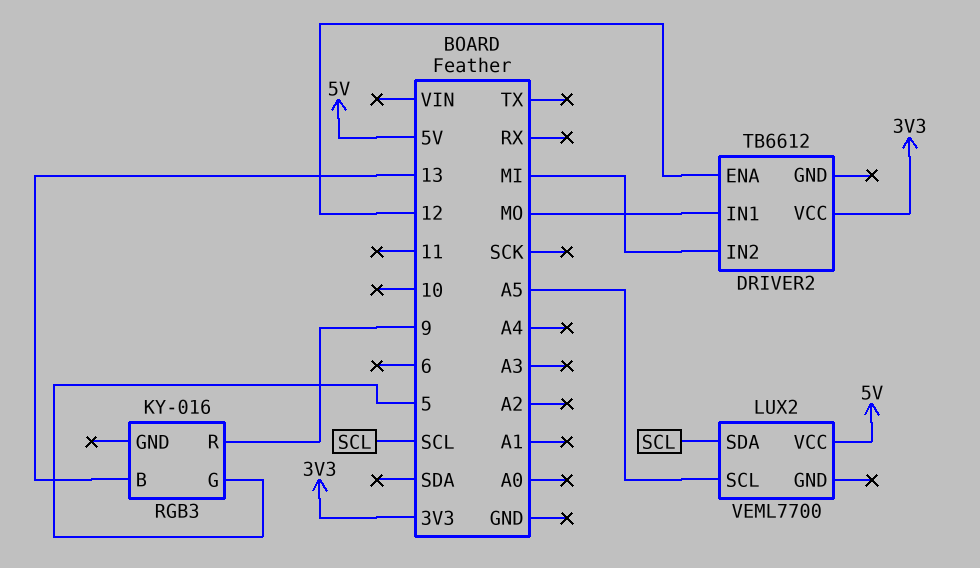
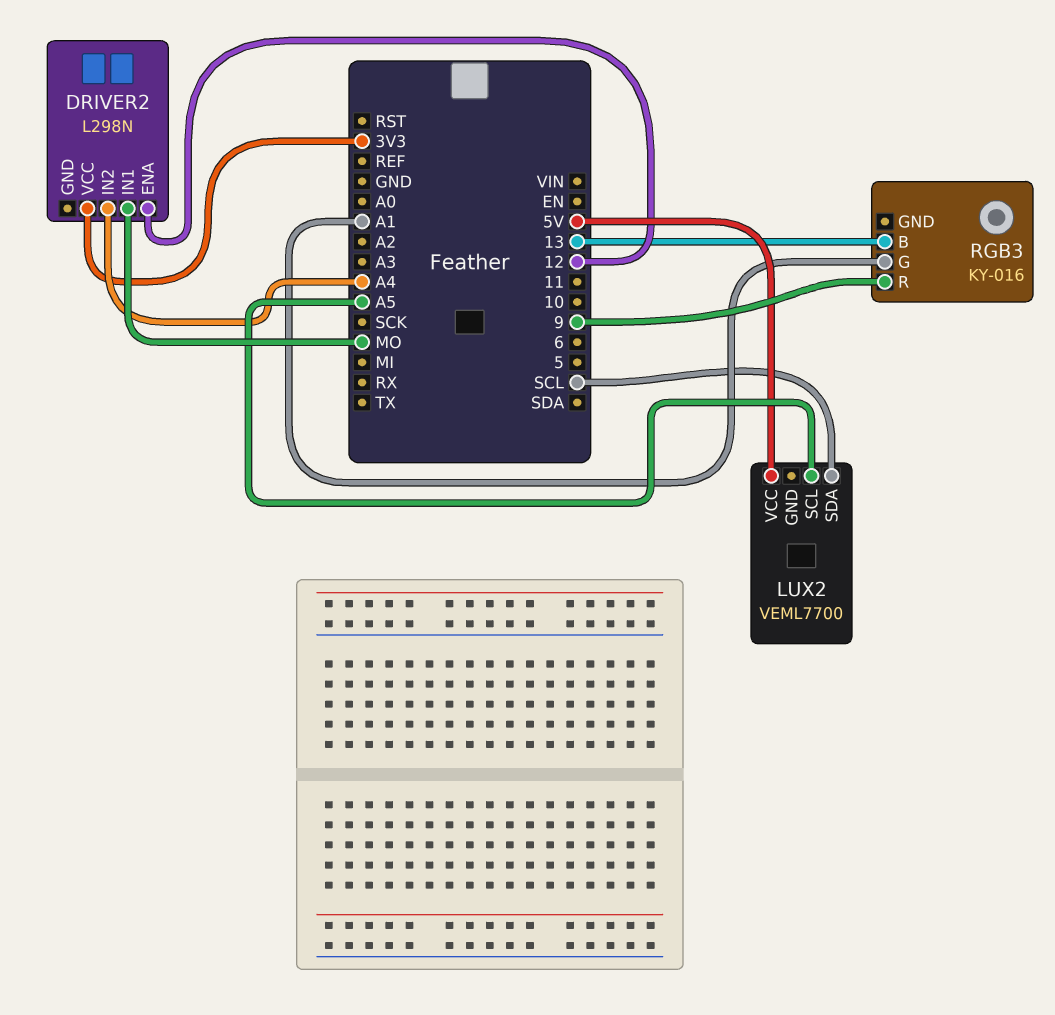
DRIVER2: TB6612 -> L298N
DRIVER2 pin IN2: MI -> A4
RGB3 pin G: 5 -> A1

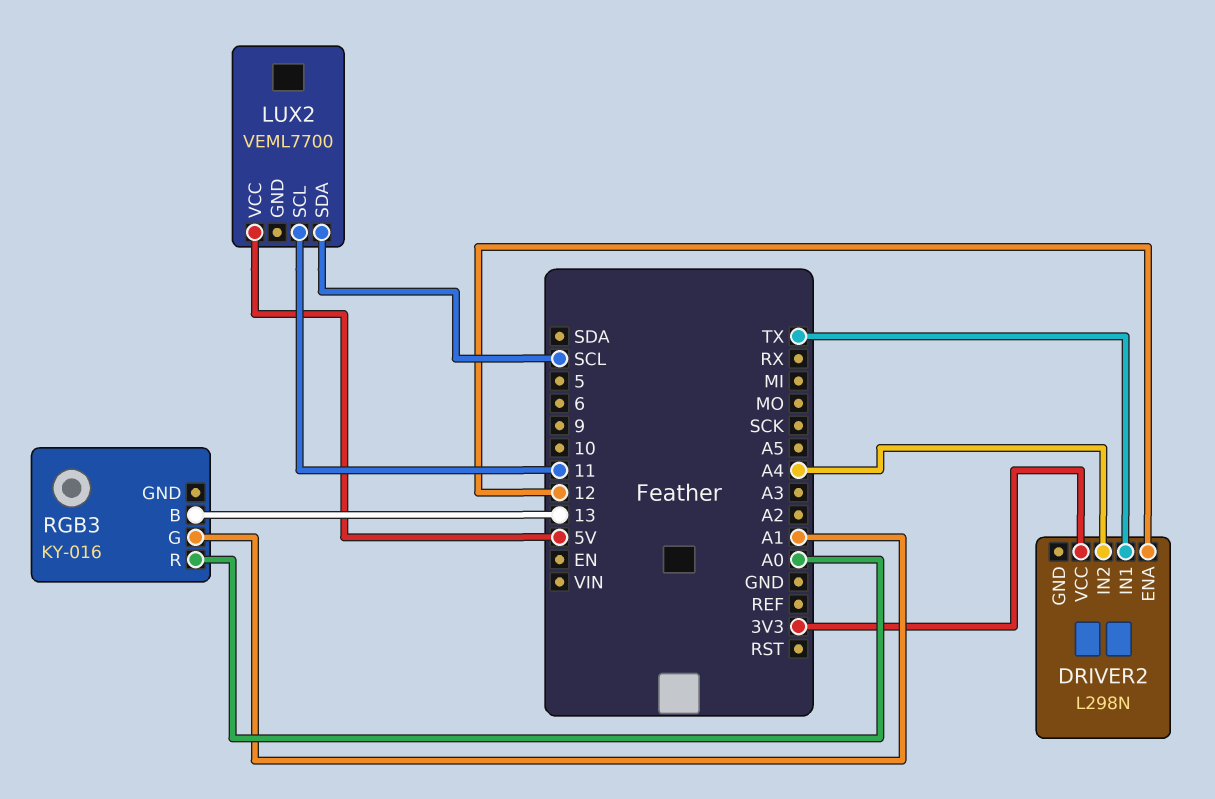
DRIVER2 pin IN1: MO -> TX
LUX2 pin SCL: A5 -> 11
RGB3 pin R: 9 -> A0

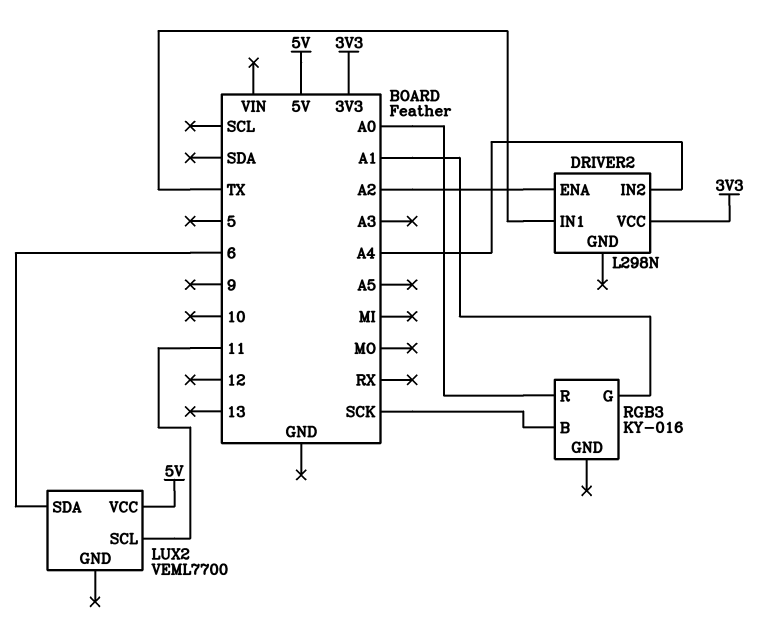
DRIVER2 pin ENA: 12 -> A2
LUX2 pin SDA: SCL -> 6
RGB3 pin B: 13 -> SCK

